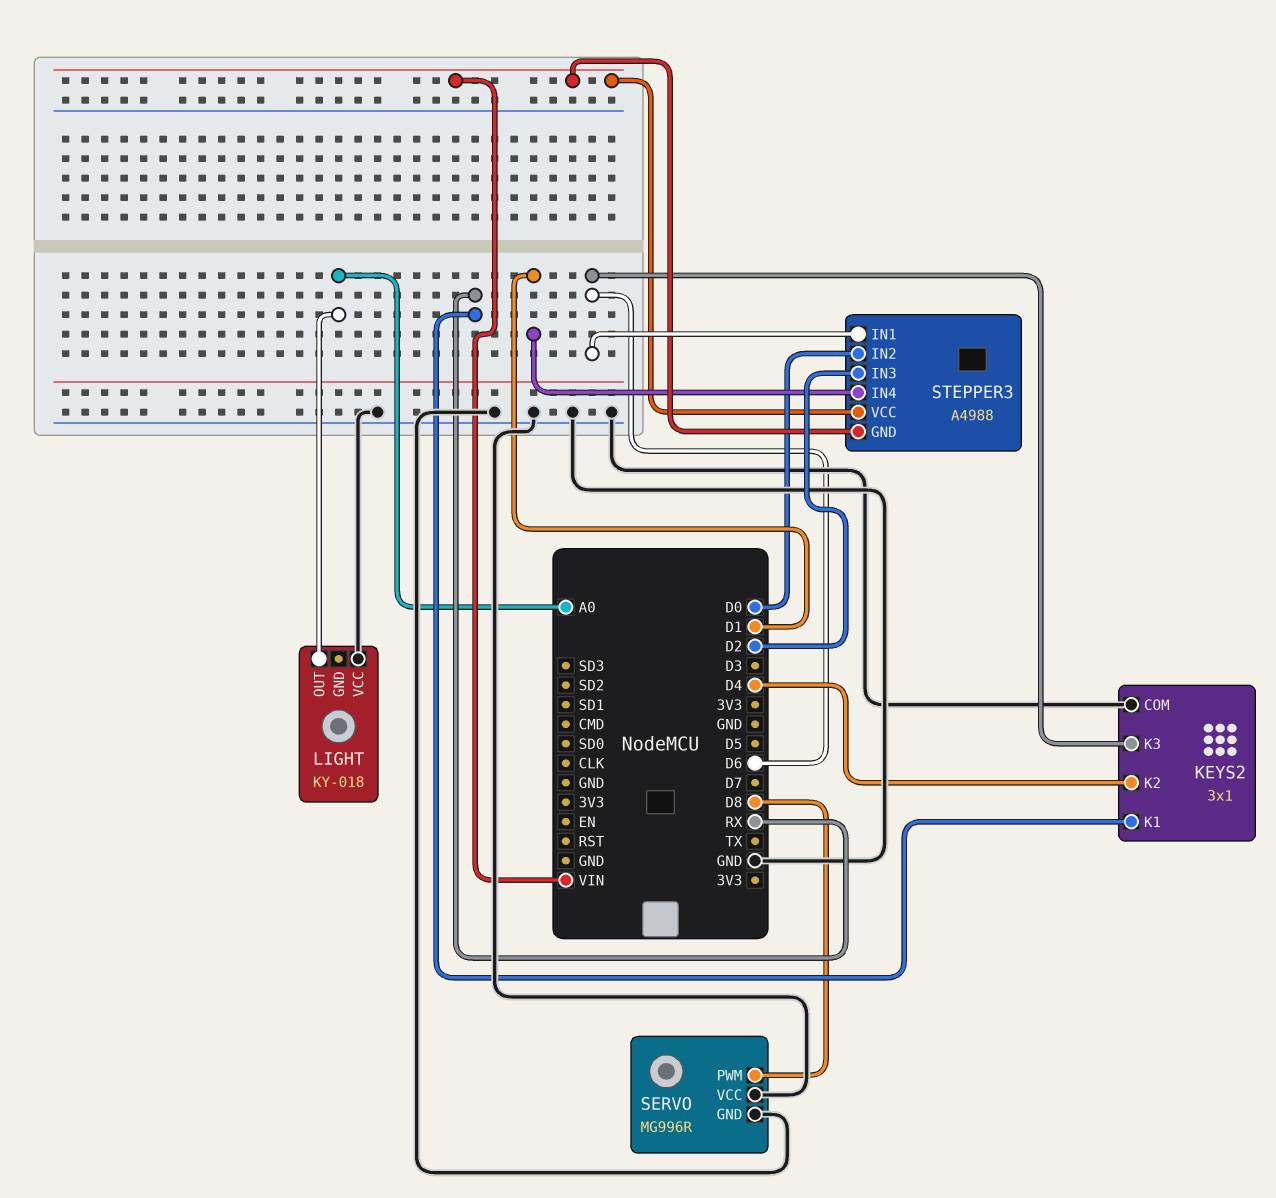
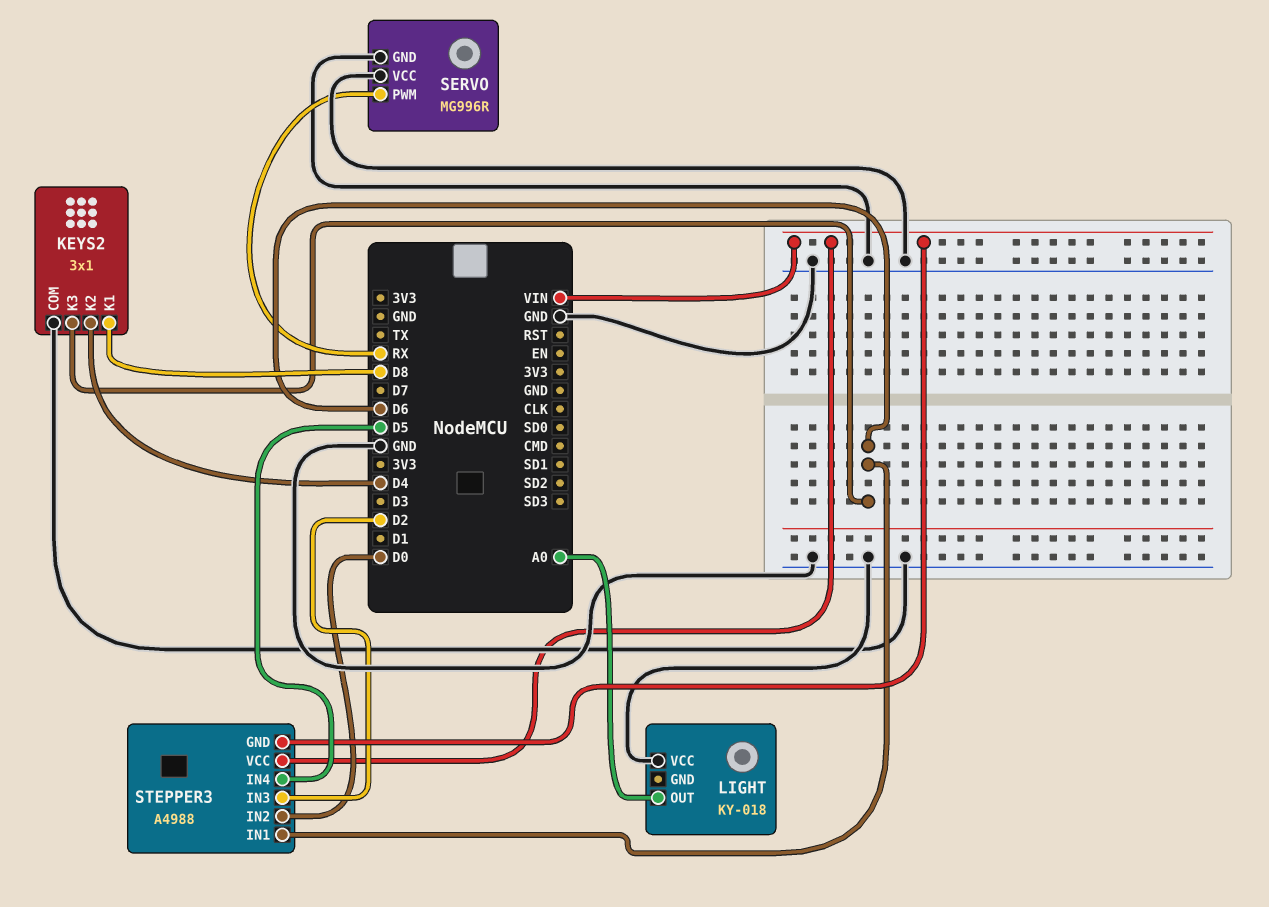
KEYS2 pin K1: RX -> D8
SERVO pin PWM: D8 -> RX
STEPPER3 pin IN4: D1 -> D5

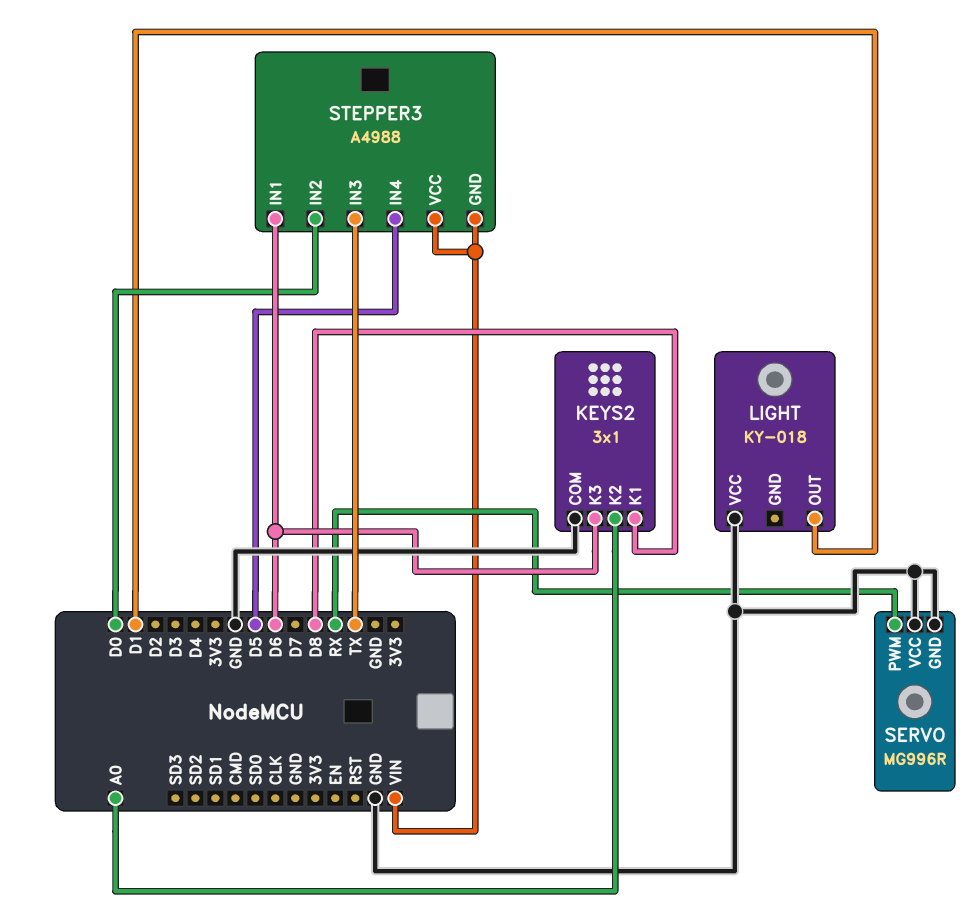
KEYS2 pin K2: D4 -> A0
LIGHT pin OUT: A0 -> D1
STEPPER3 pin IN3: D2 -> TX

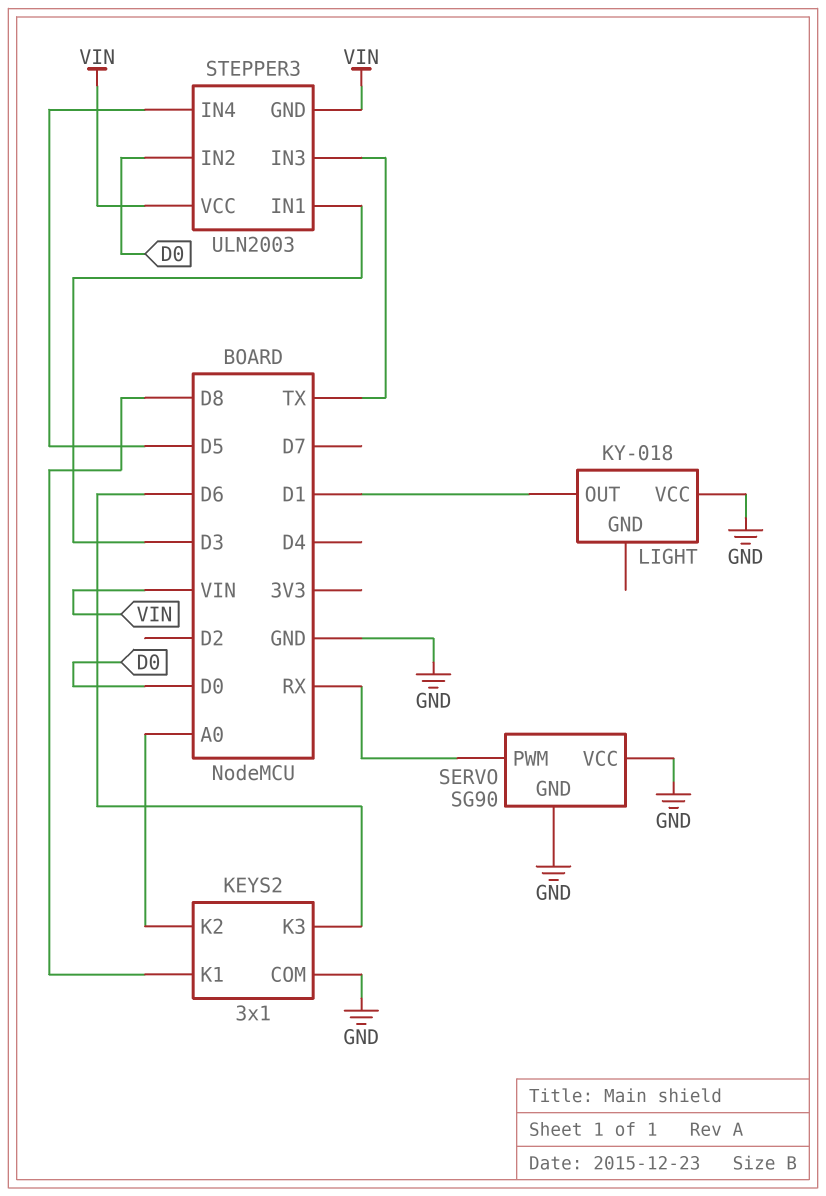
SERVO: MG996R -> SG90
STEPPER3: A4988 -> ULN2003
STEPPER3 pin IN1: D6 -> D3

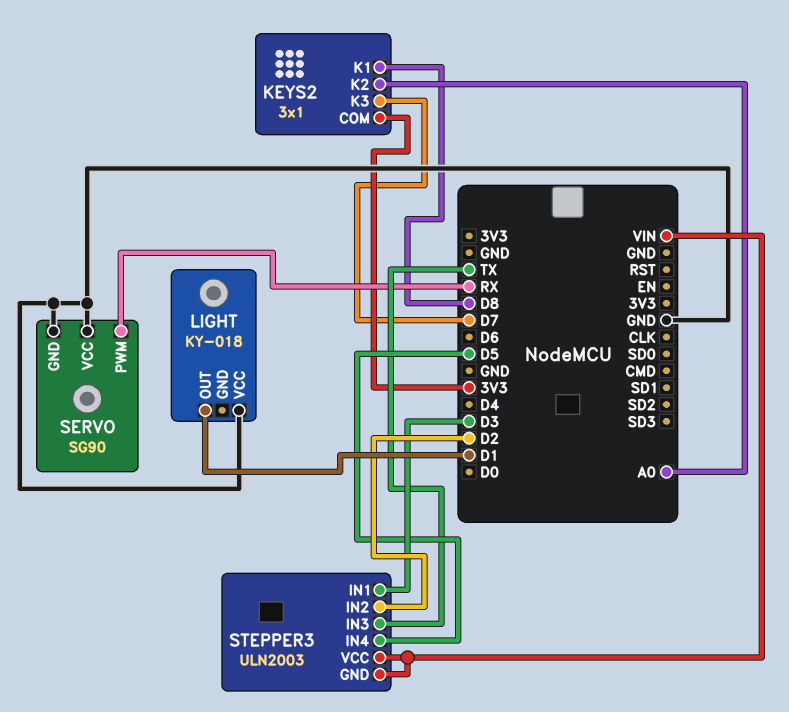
KEYS2 pin COM: GND -> 3V3
KEYS2 pin K3: D6 -> D7
STEPPER3 pin IN2: D0 -> D2

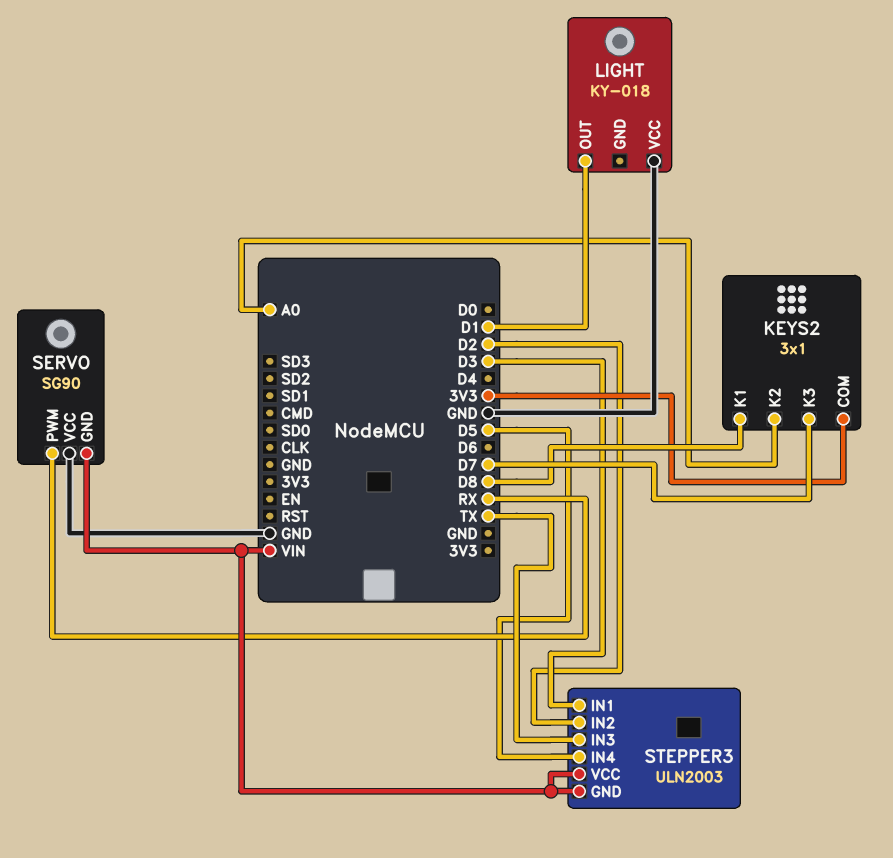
SERVO pin GND: GND -> VIN

